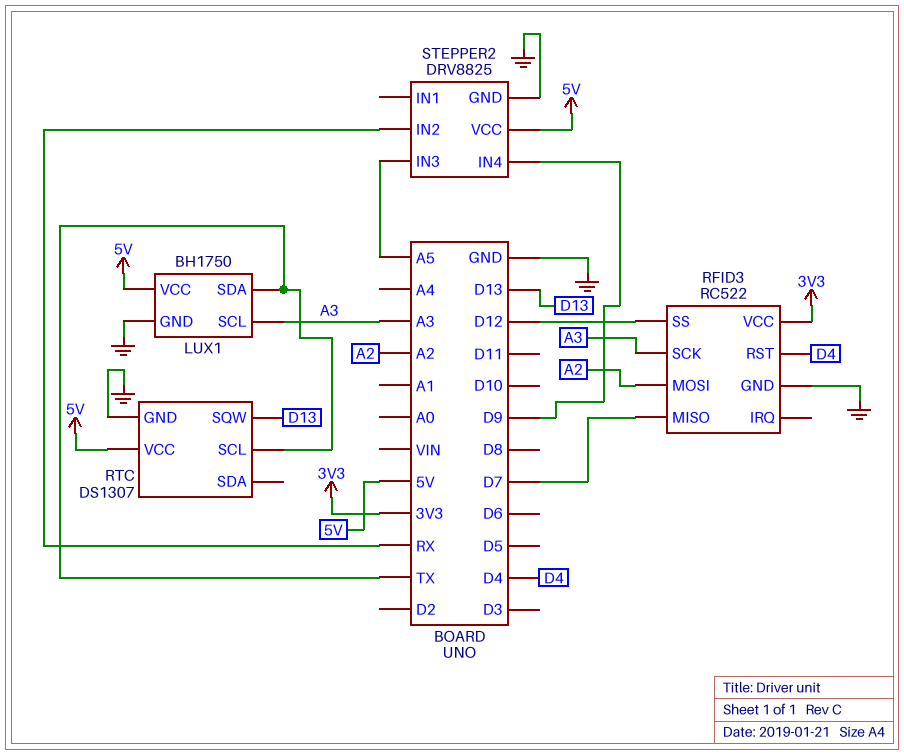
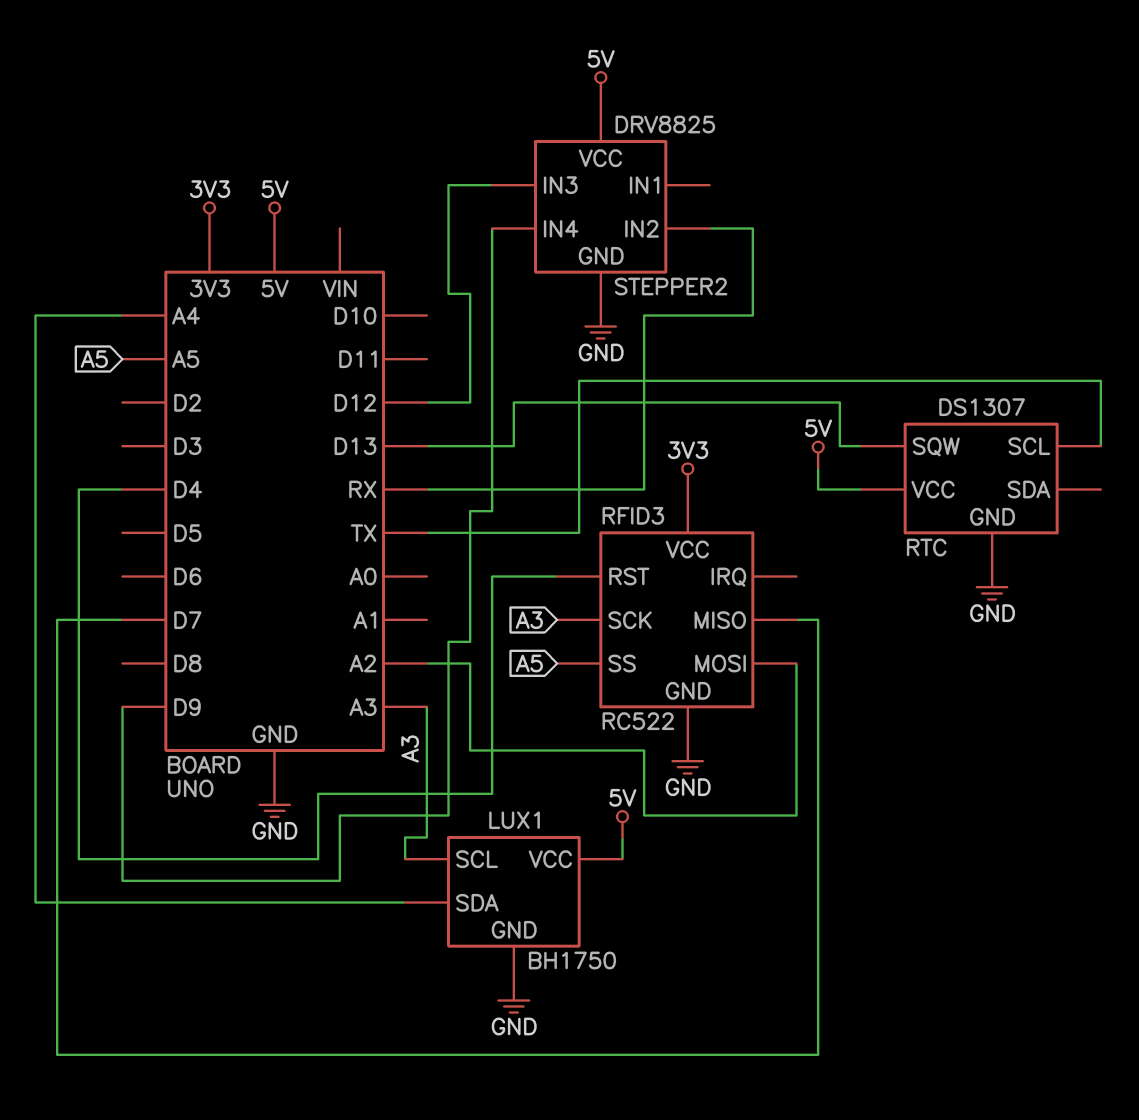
LUX1 pin SDA: TX -> A4
RFID3 pin SS: D12 -> A5
STEPPER2 pin IN3: A5 -> D12

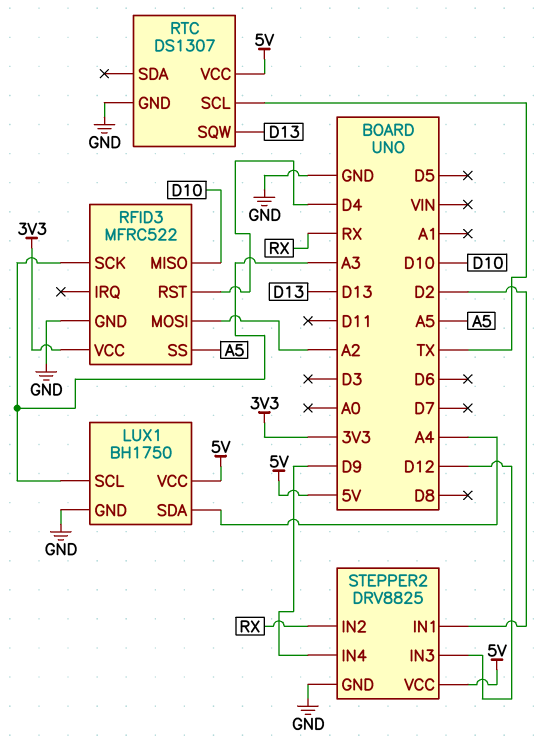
RFID3: RC522 -> MFRC522
RFID3 pin MISO: D7 -> D10
STEPPER2 pin IN1: none -> D2

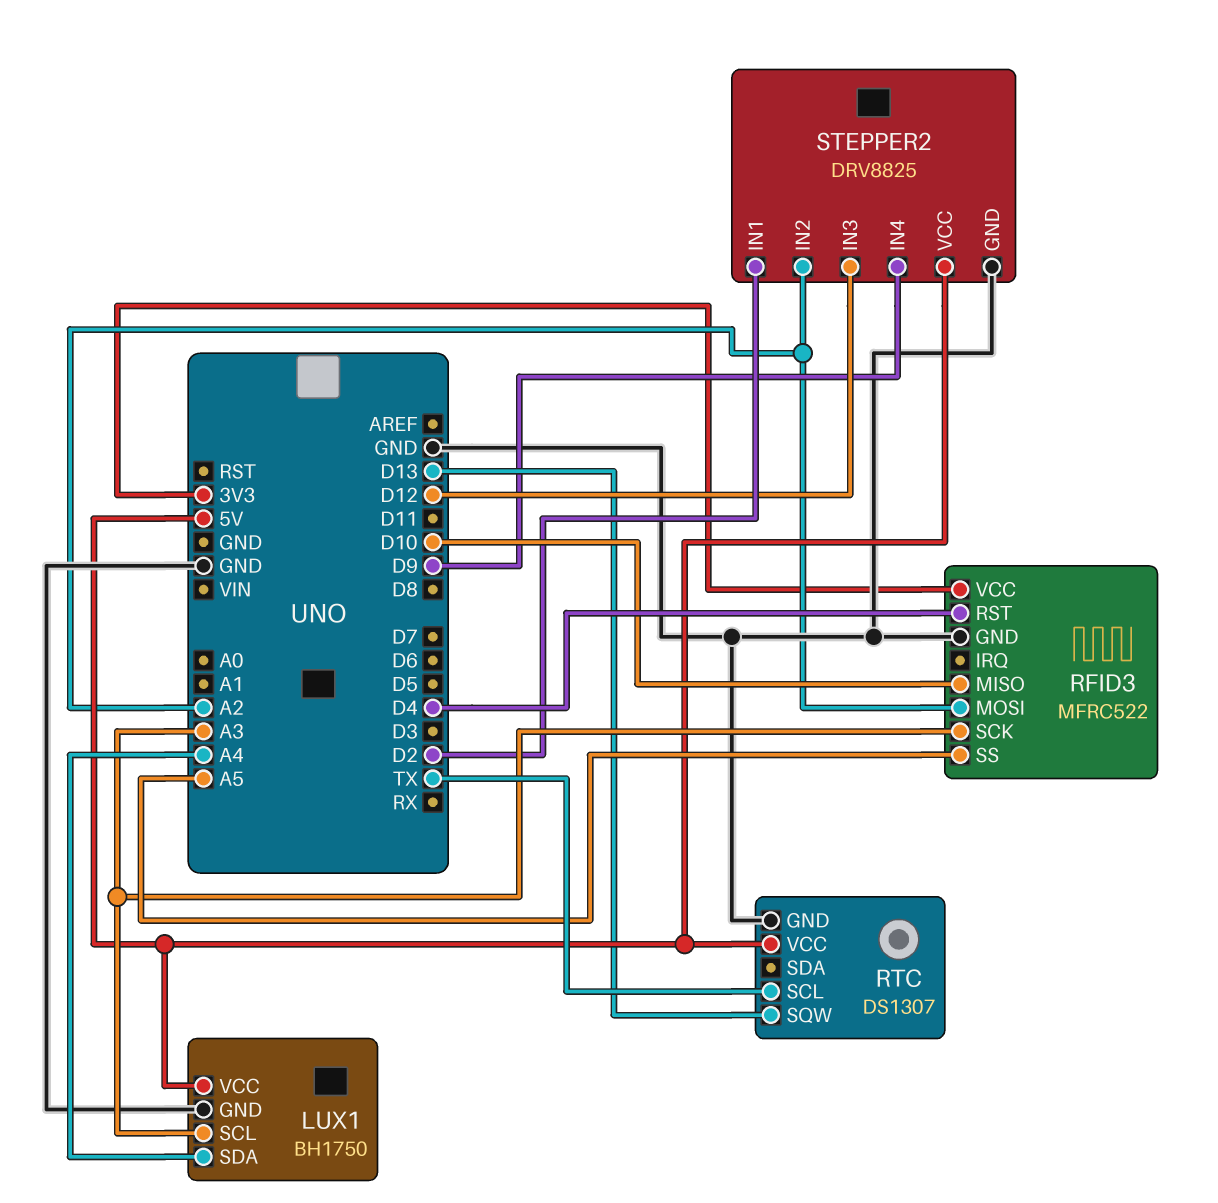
STEPPER2 pin IN2: RX -> A2

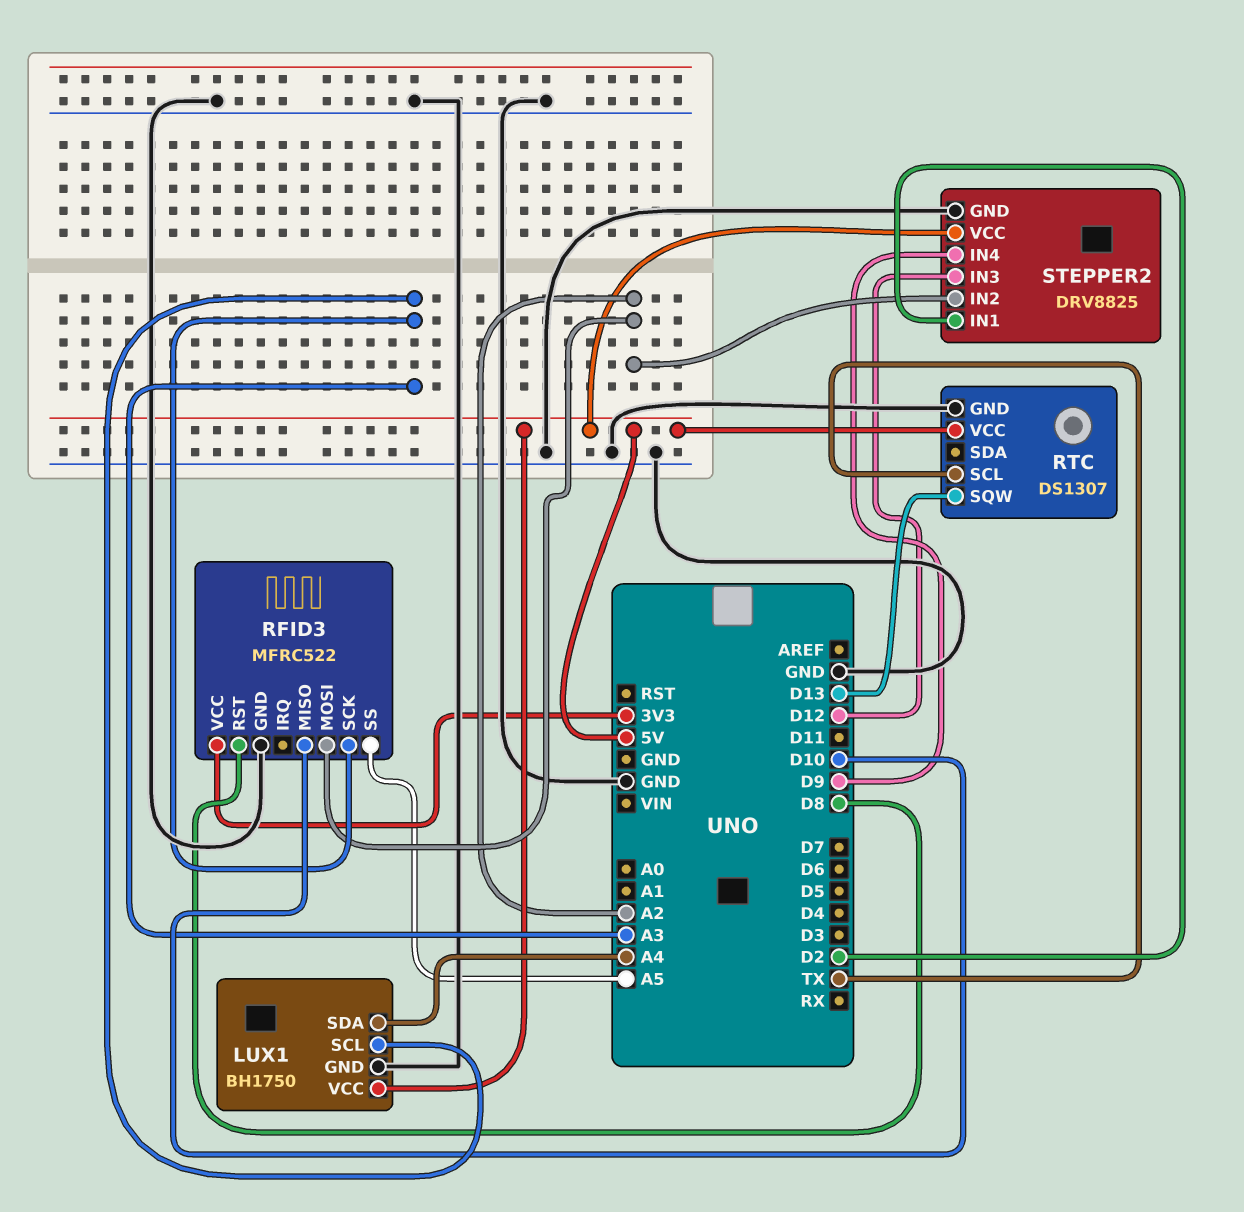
RFID3 pin RST: D4 -> D8

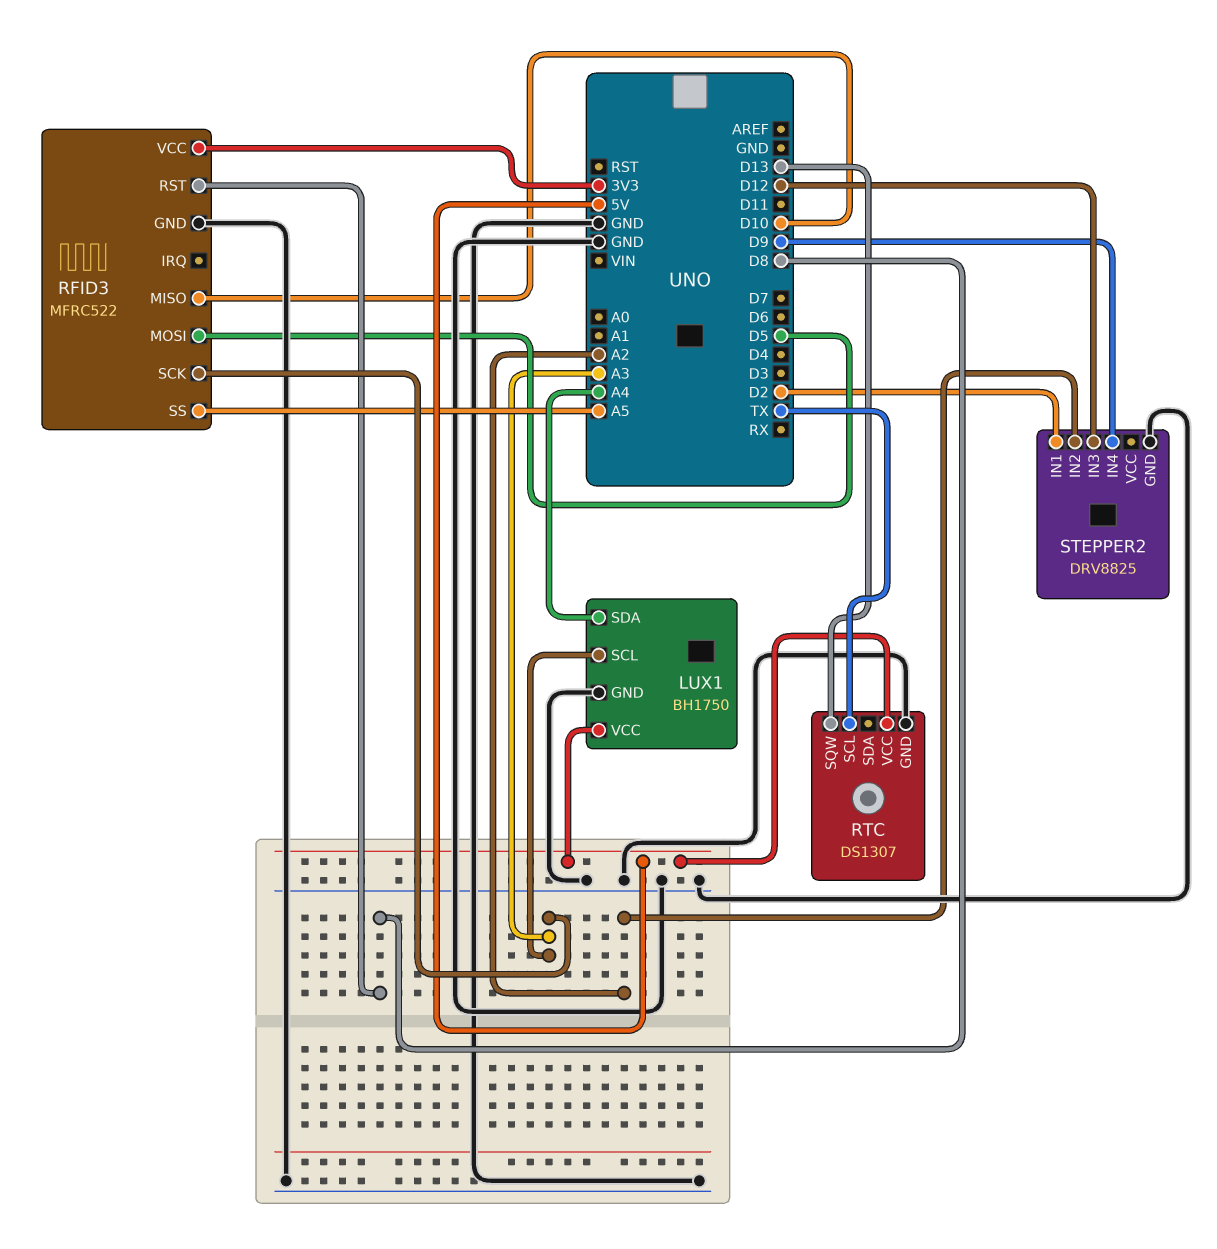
RFID3 pin MOSI: A2 -> D5
STEPPER2 pin VCC: 5V -> none

